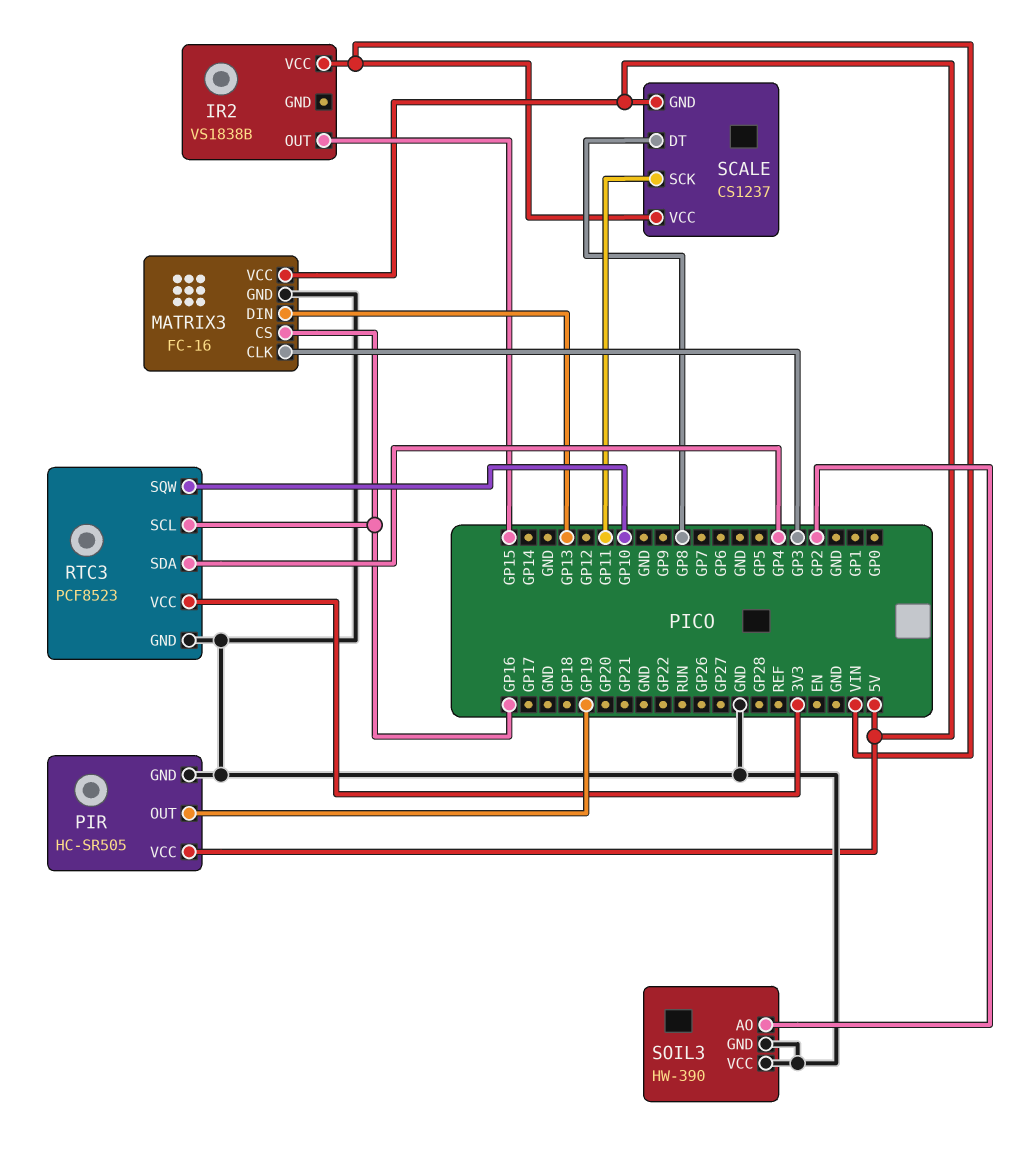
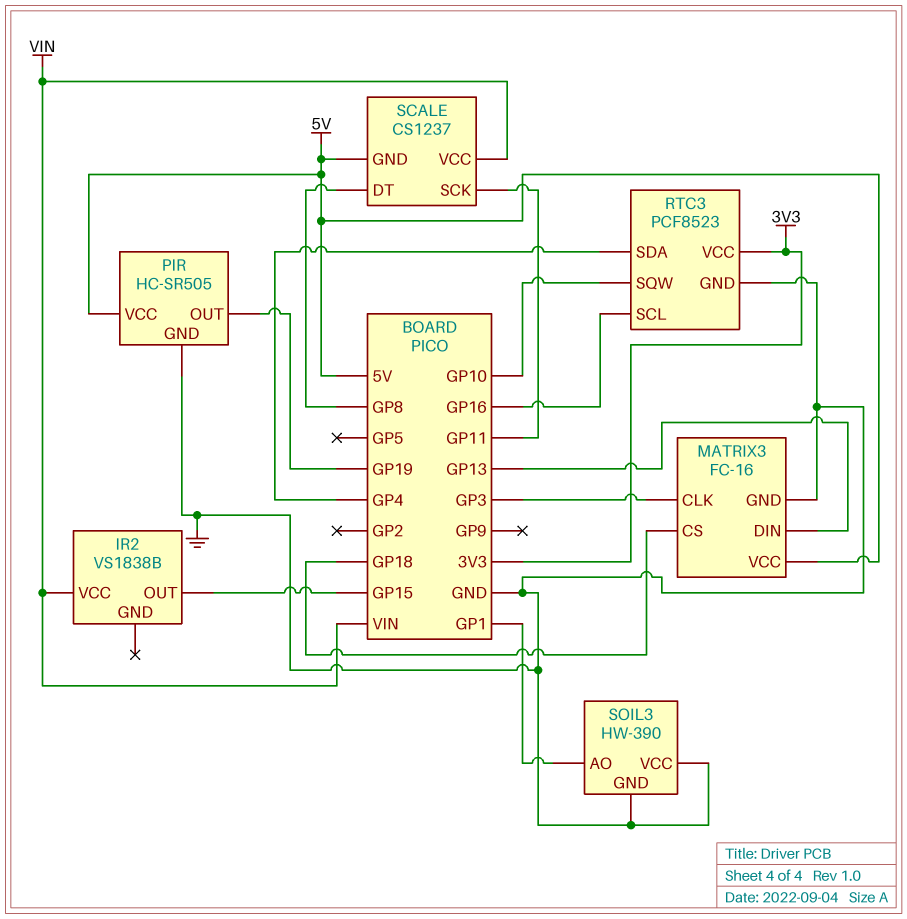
MATRIX3 pin CS: GP16 -> GP18
SOIL3 pin AO: GP2 -> GP1

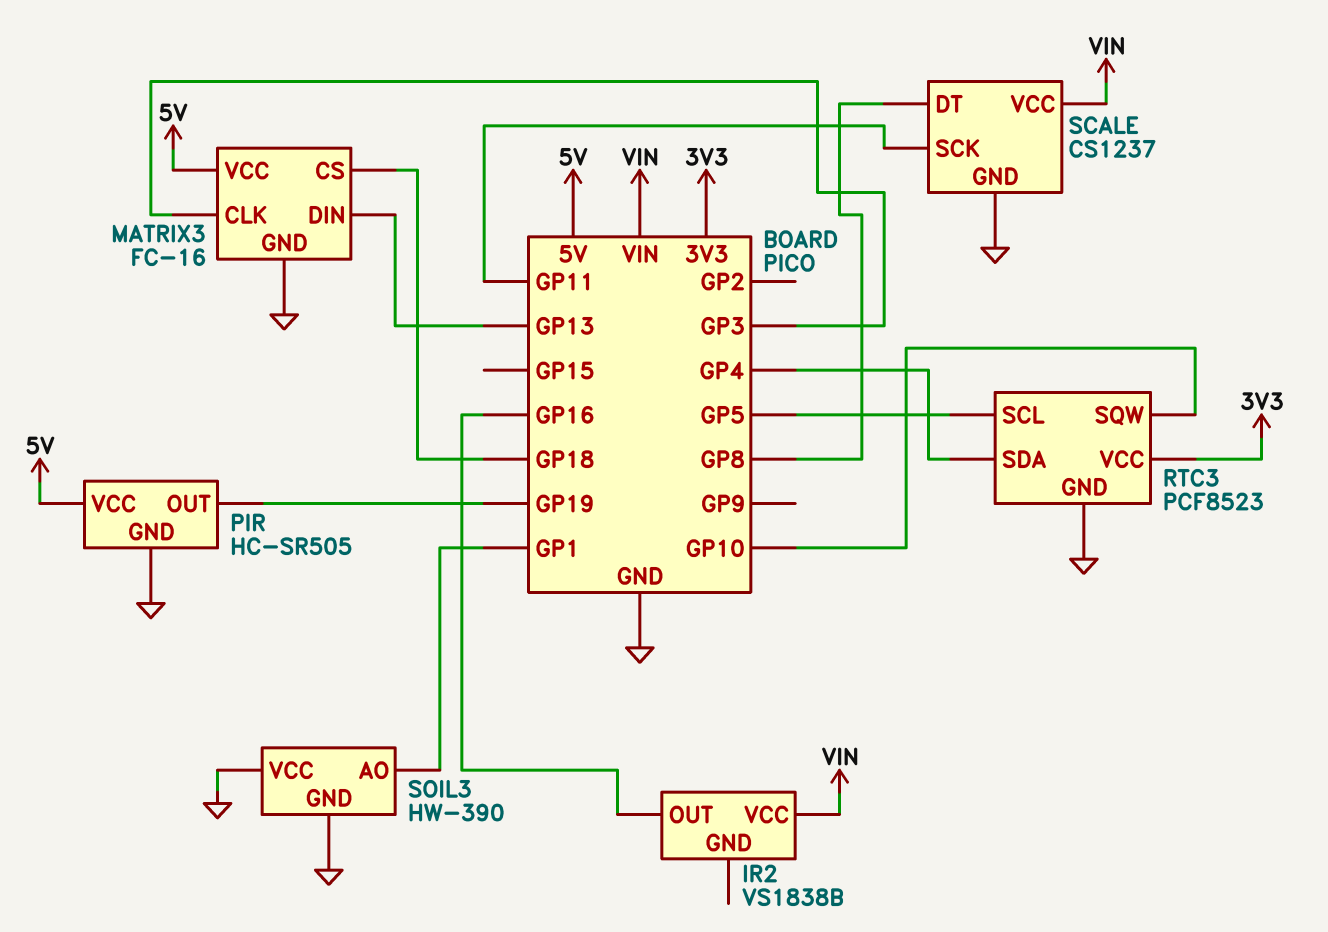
IR2 pin OUT: GP15 -> GP16
RTC3 pin SCL: GP16 -> GP5
SCALE pin GND: 5V -> GND

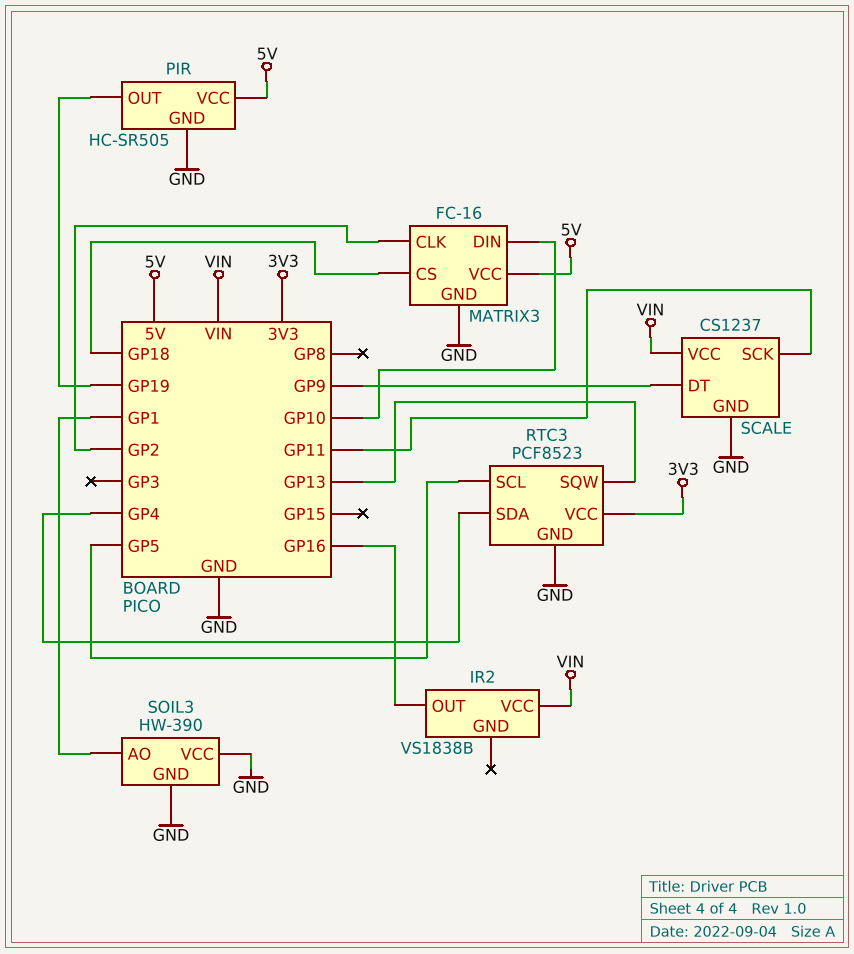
MATRIX3 pin CLK: GP3 -> GP2
MATRIX3 pin DIN: GP13 -> GP10
RTC3 pin SQW: GP10 -> GP13
SCALE pin DT: GP8 -> GP9

